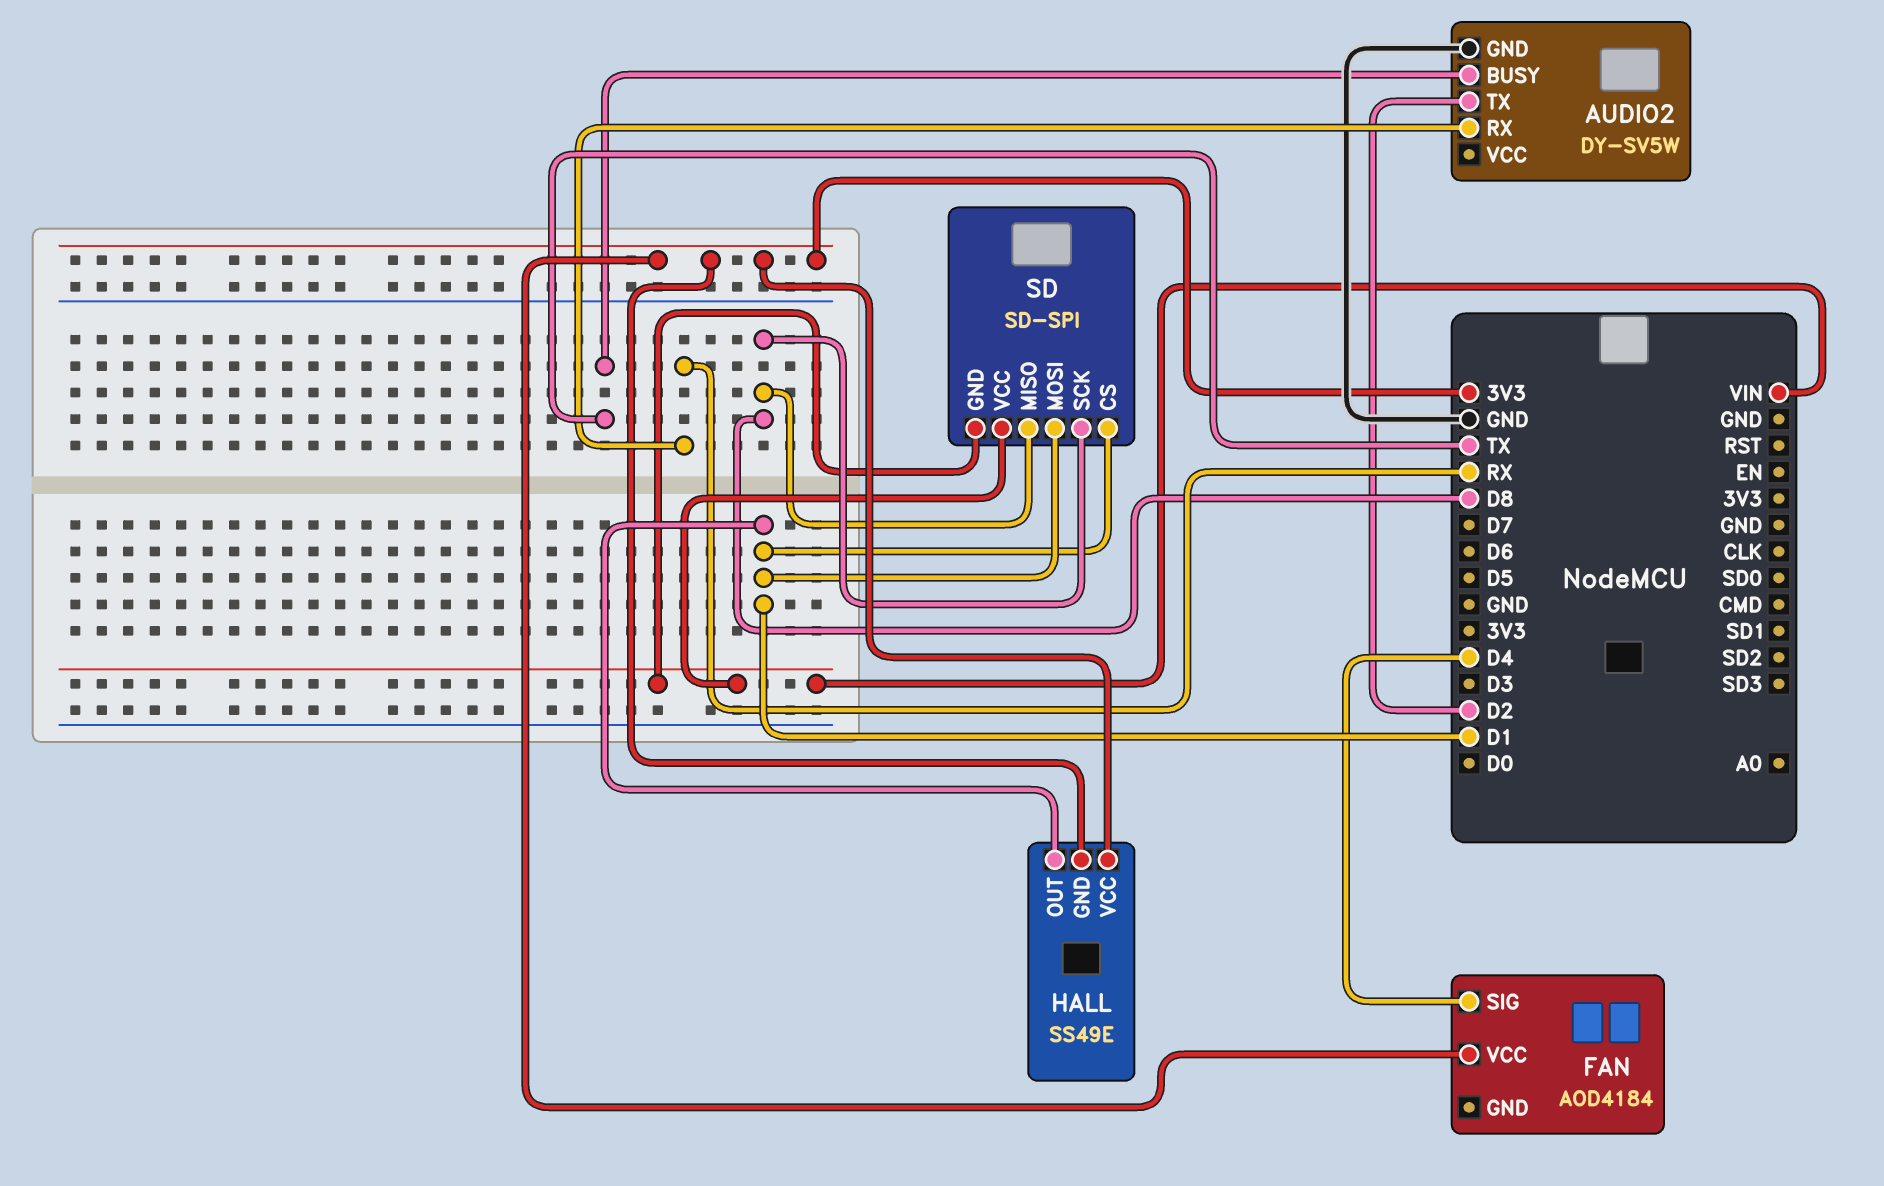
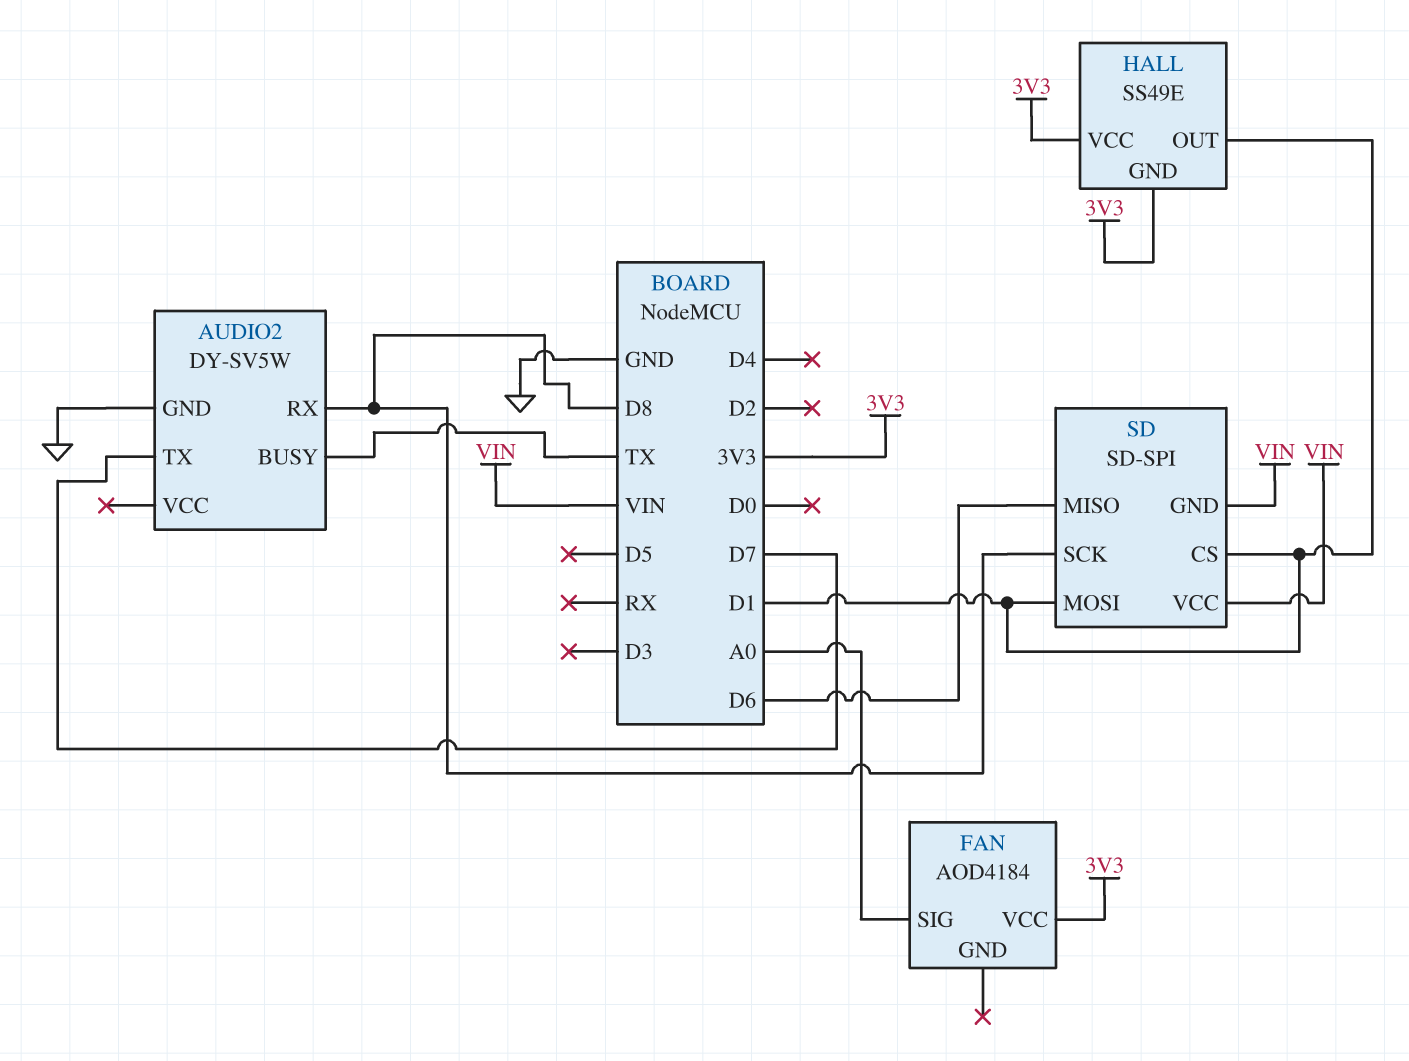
AUDIO2 pin RX: RX -> D8
AUDIO2 pin TX: D2 -> D7
FAN pin SIG: D4 -> A0
SD pin MISO: D8 -> D6

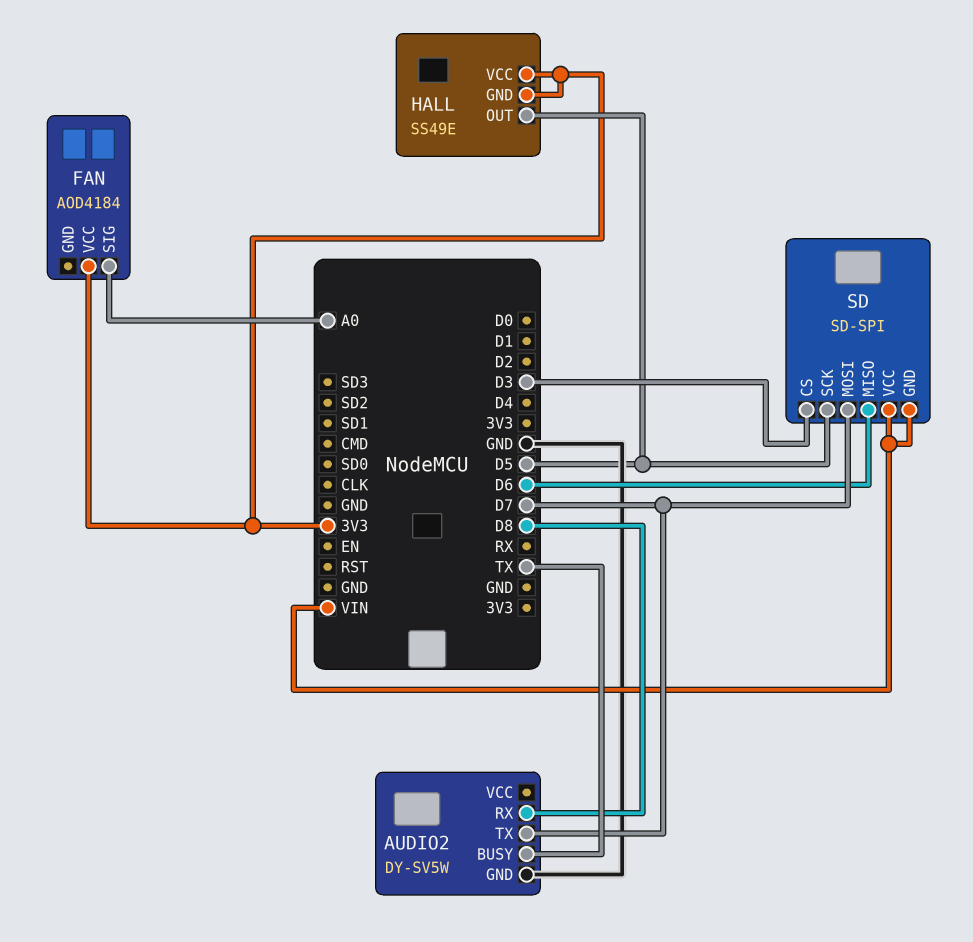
HALL pin OUT: D1 -> D5
SD pin CS: D1 -> D3
SD pin MOSI: D1 -> D7
SD pin SCK: D8 -> D5

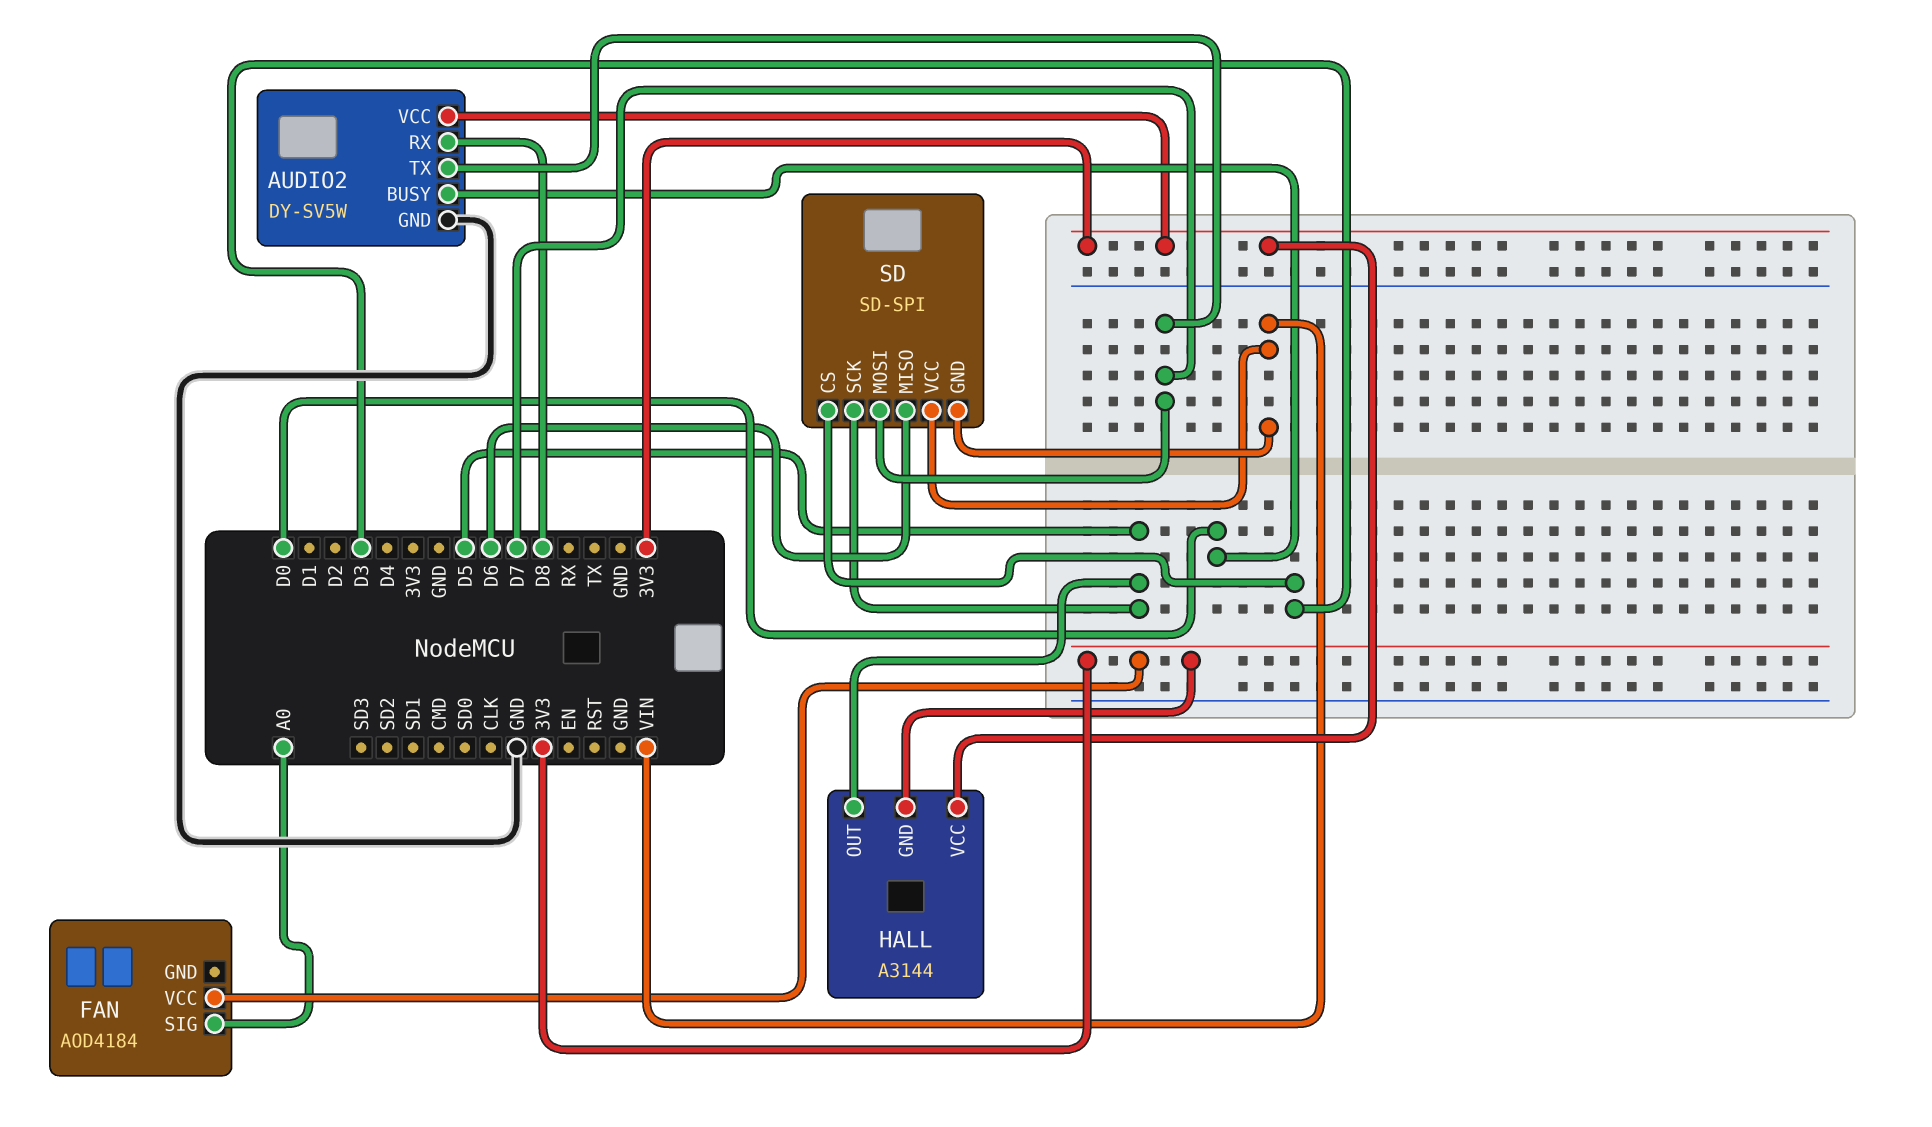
AUDIO2 pin BUSY: TX -> D0
AUDIO2 pin VCC: none -> 3V3
HALL: SS49E -> A3144

